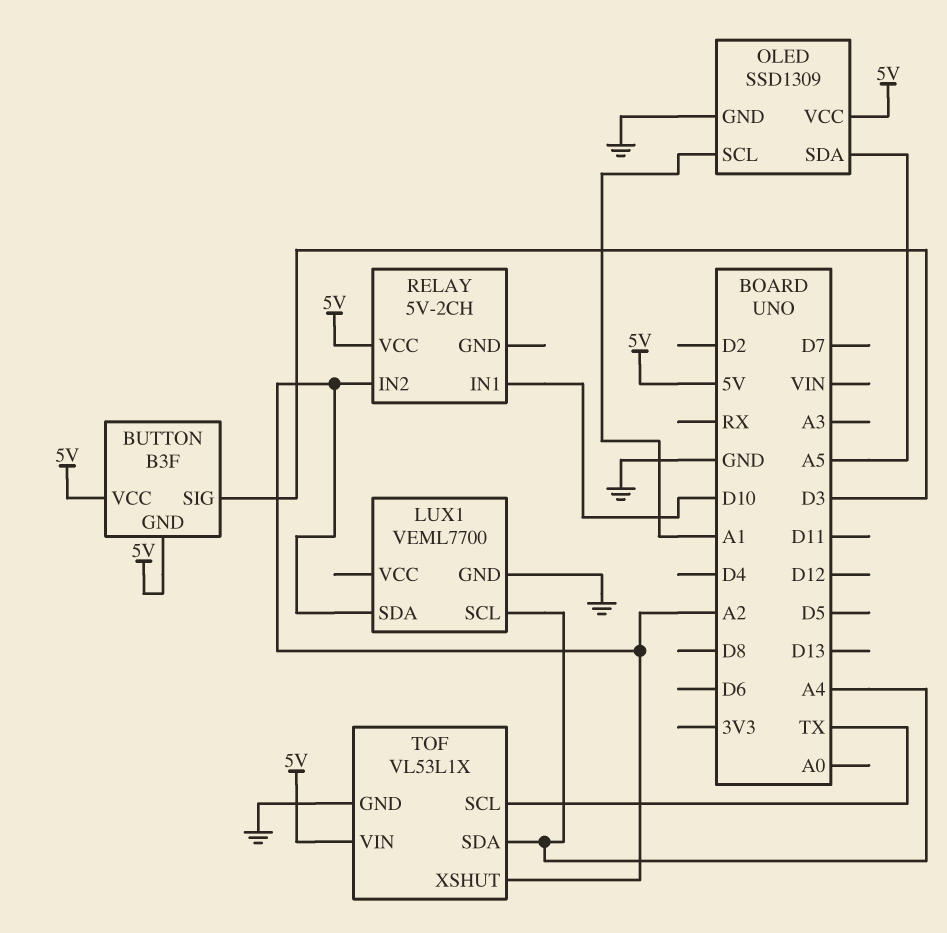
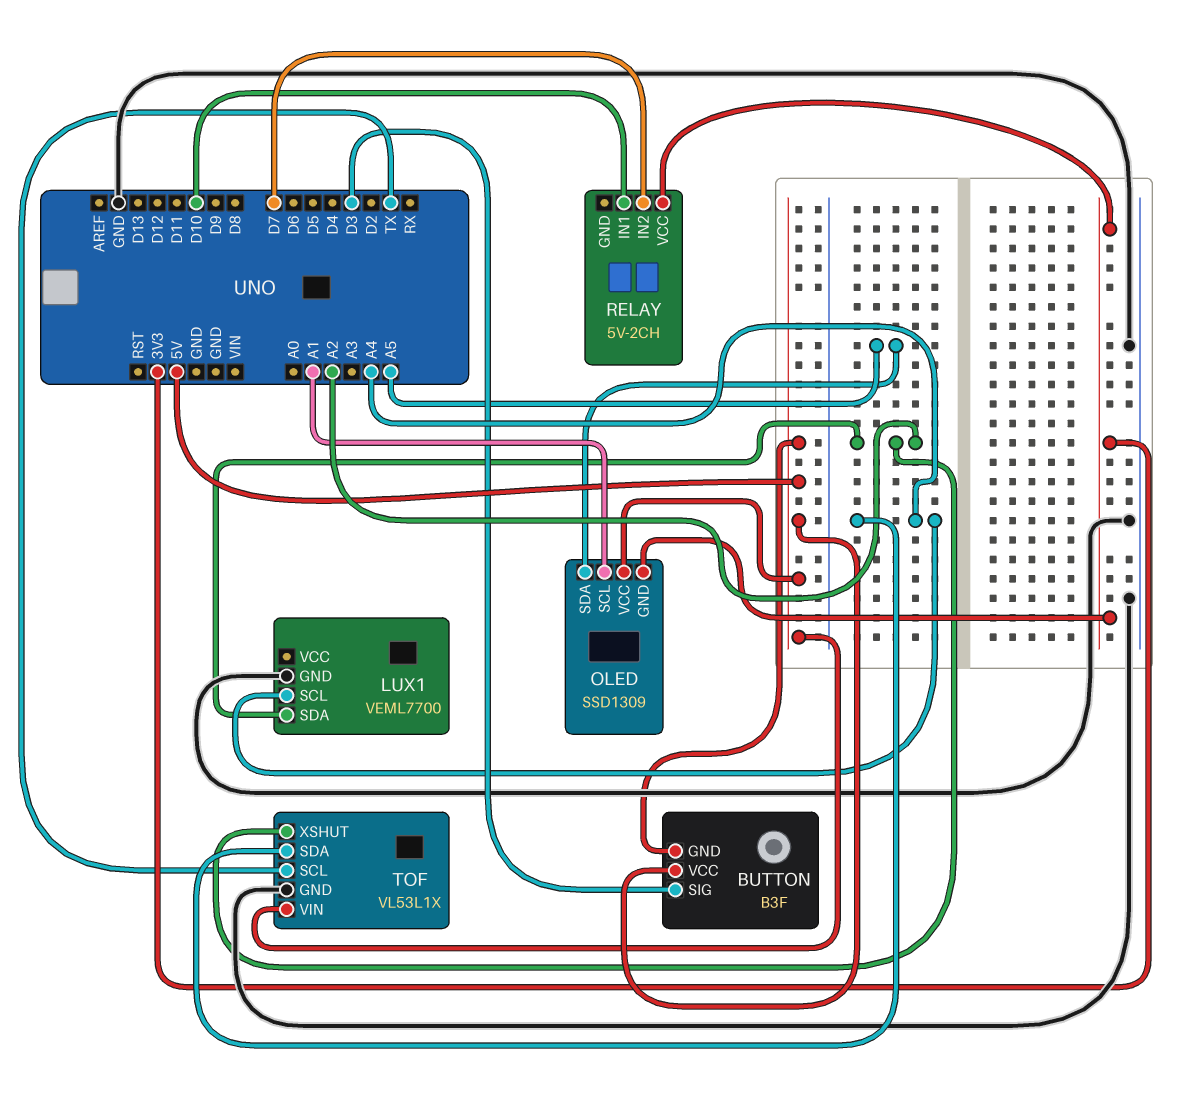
OLED pin GND: GND -> 3V3
RELAY pin IN2: A2 -> D7
RELAY pin VCC: 5V -> 3V3

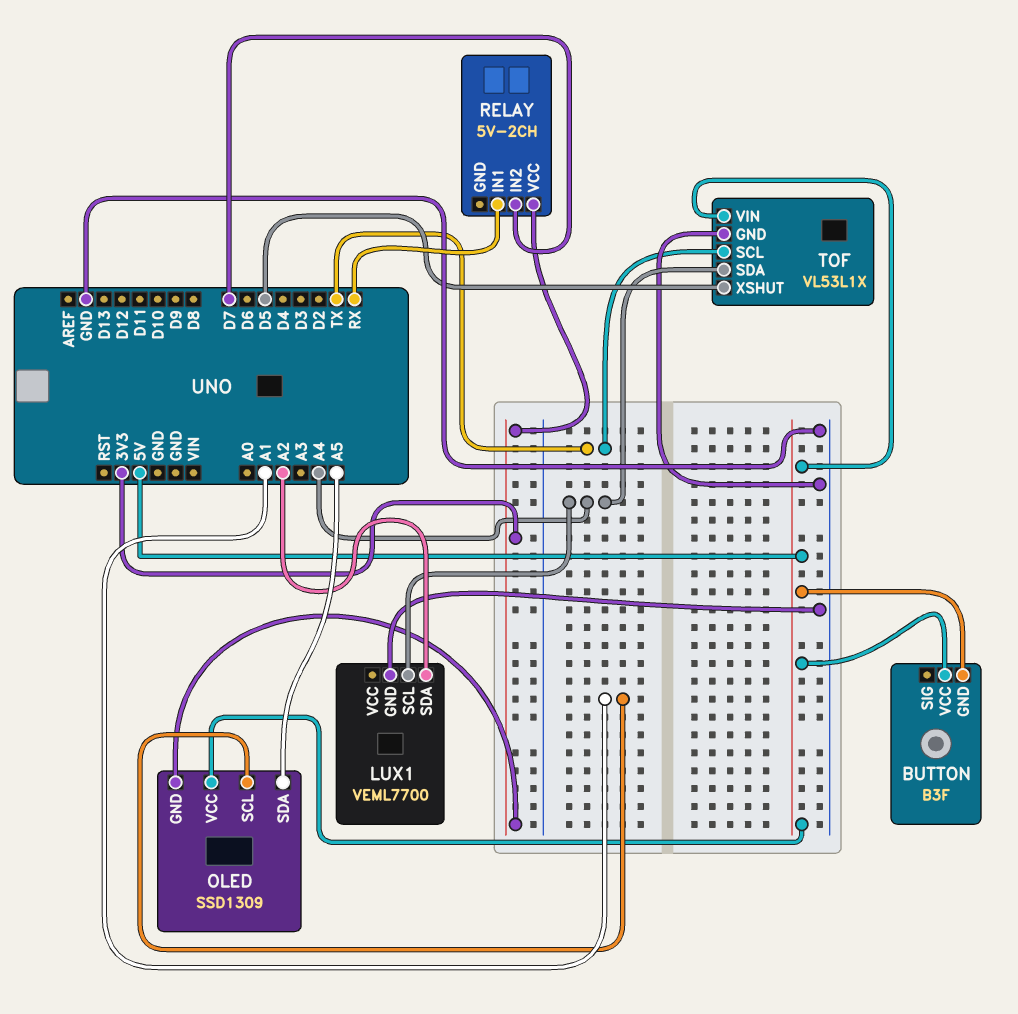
BUTTON pin SIG: D3 -> none
RELAY pin IN1: D10 -> RX
TOF pin XSHUT: A2 -> D5

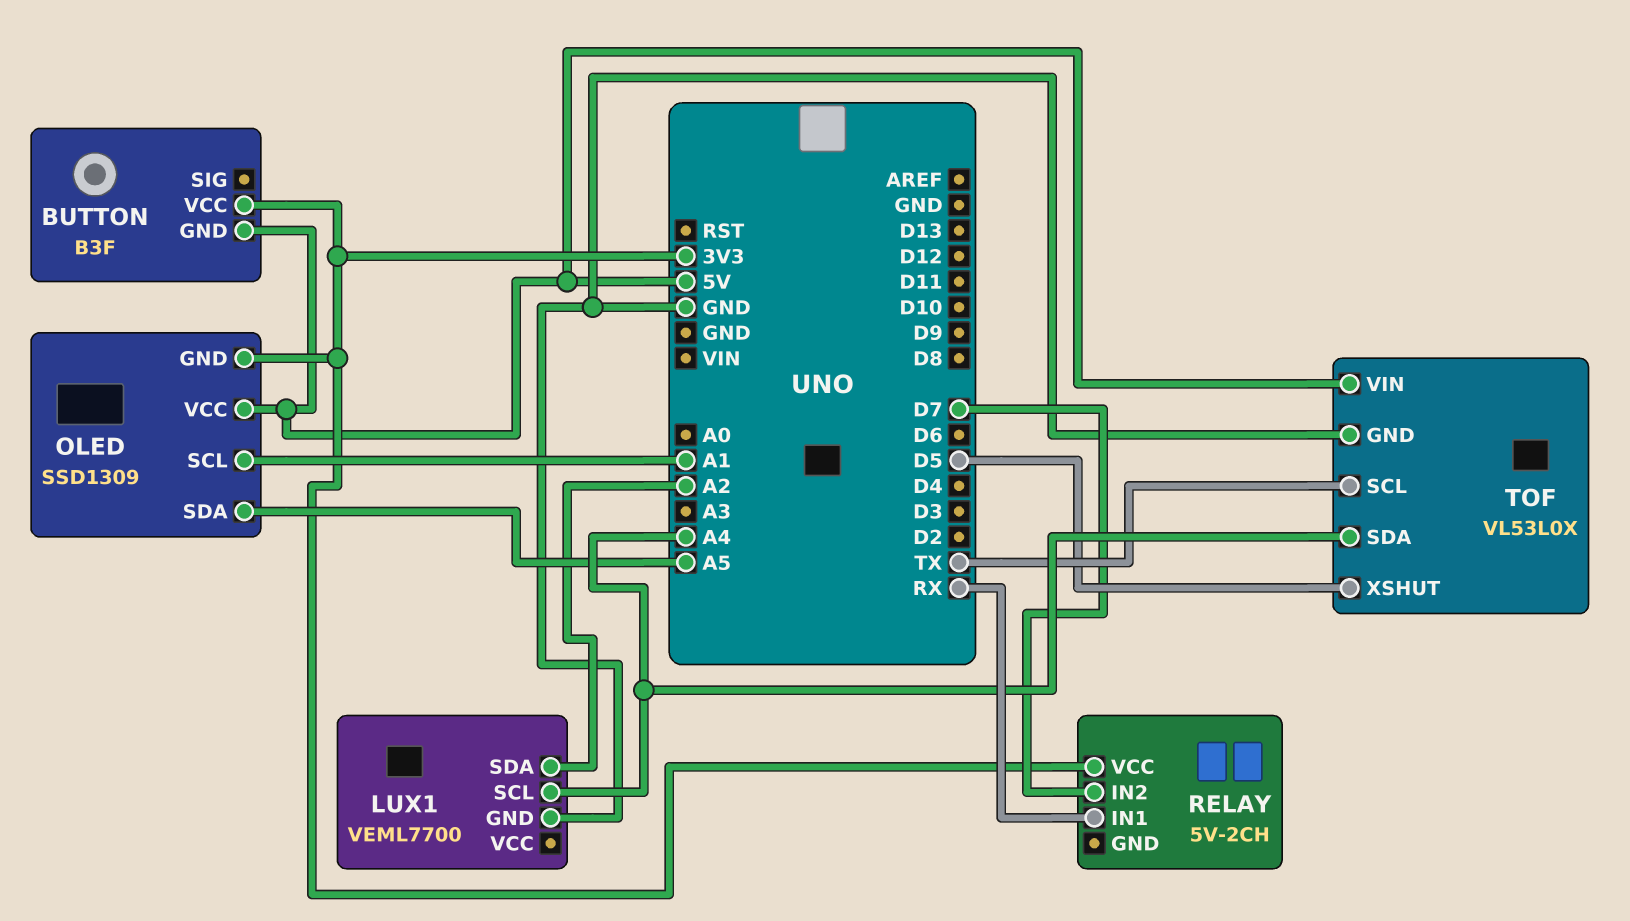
BUTTON pin VCC: 5V -> 3V3
TOF: VL53L1X -> VL53L0X

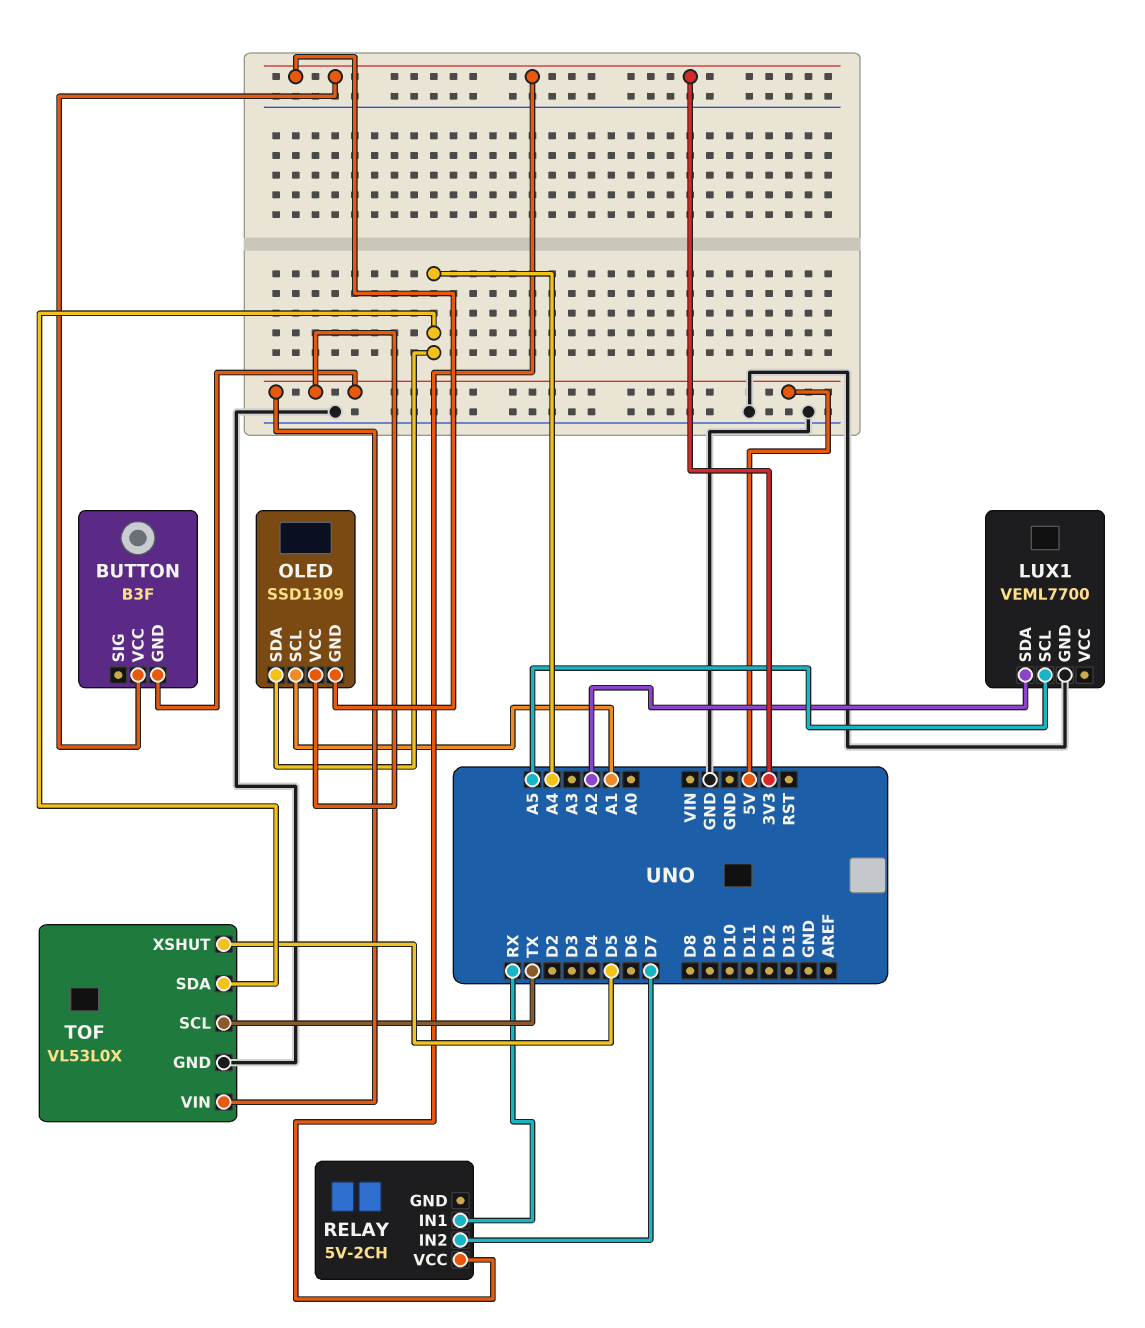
LUX1 pin SCL: A4 -> A5
OLED pin SDA: A5 -> A4

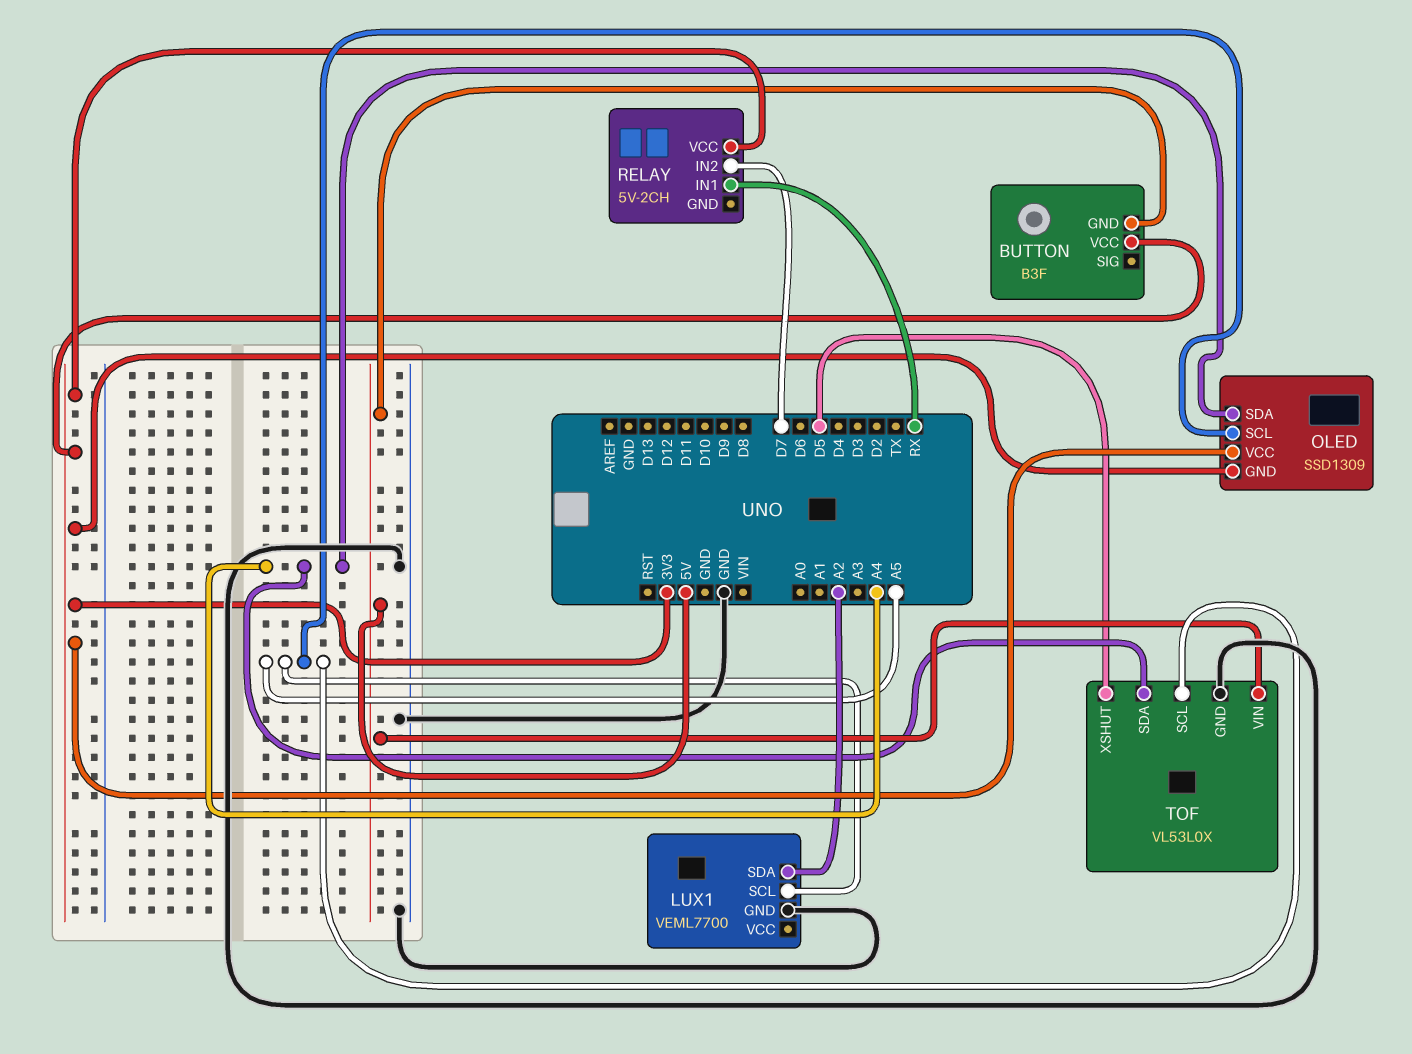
OLED pin SCL: A1 -> A5
OLED pin VCC: 5V -> 3V3
TOF pin SCL: TX -> A5

